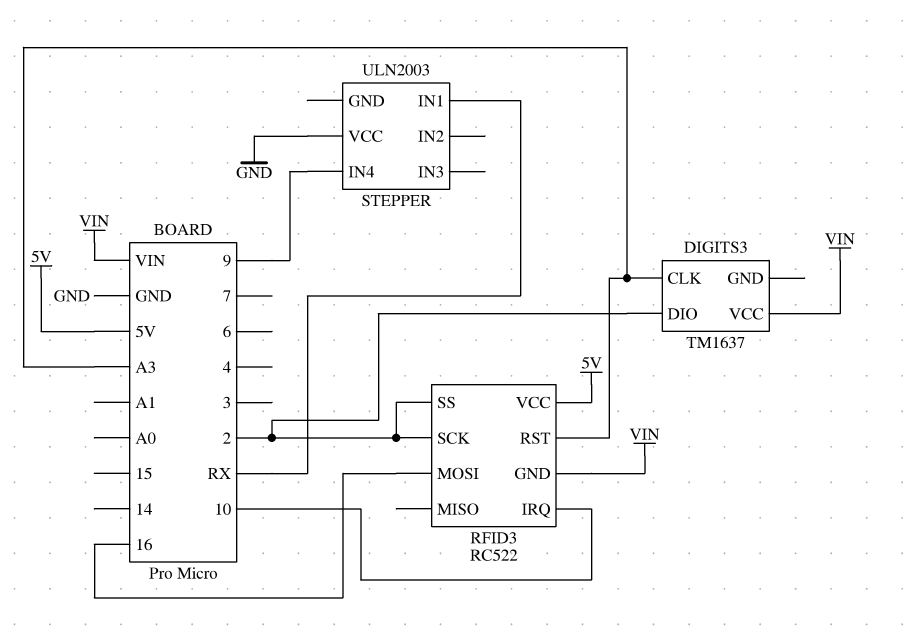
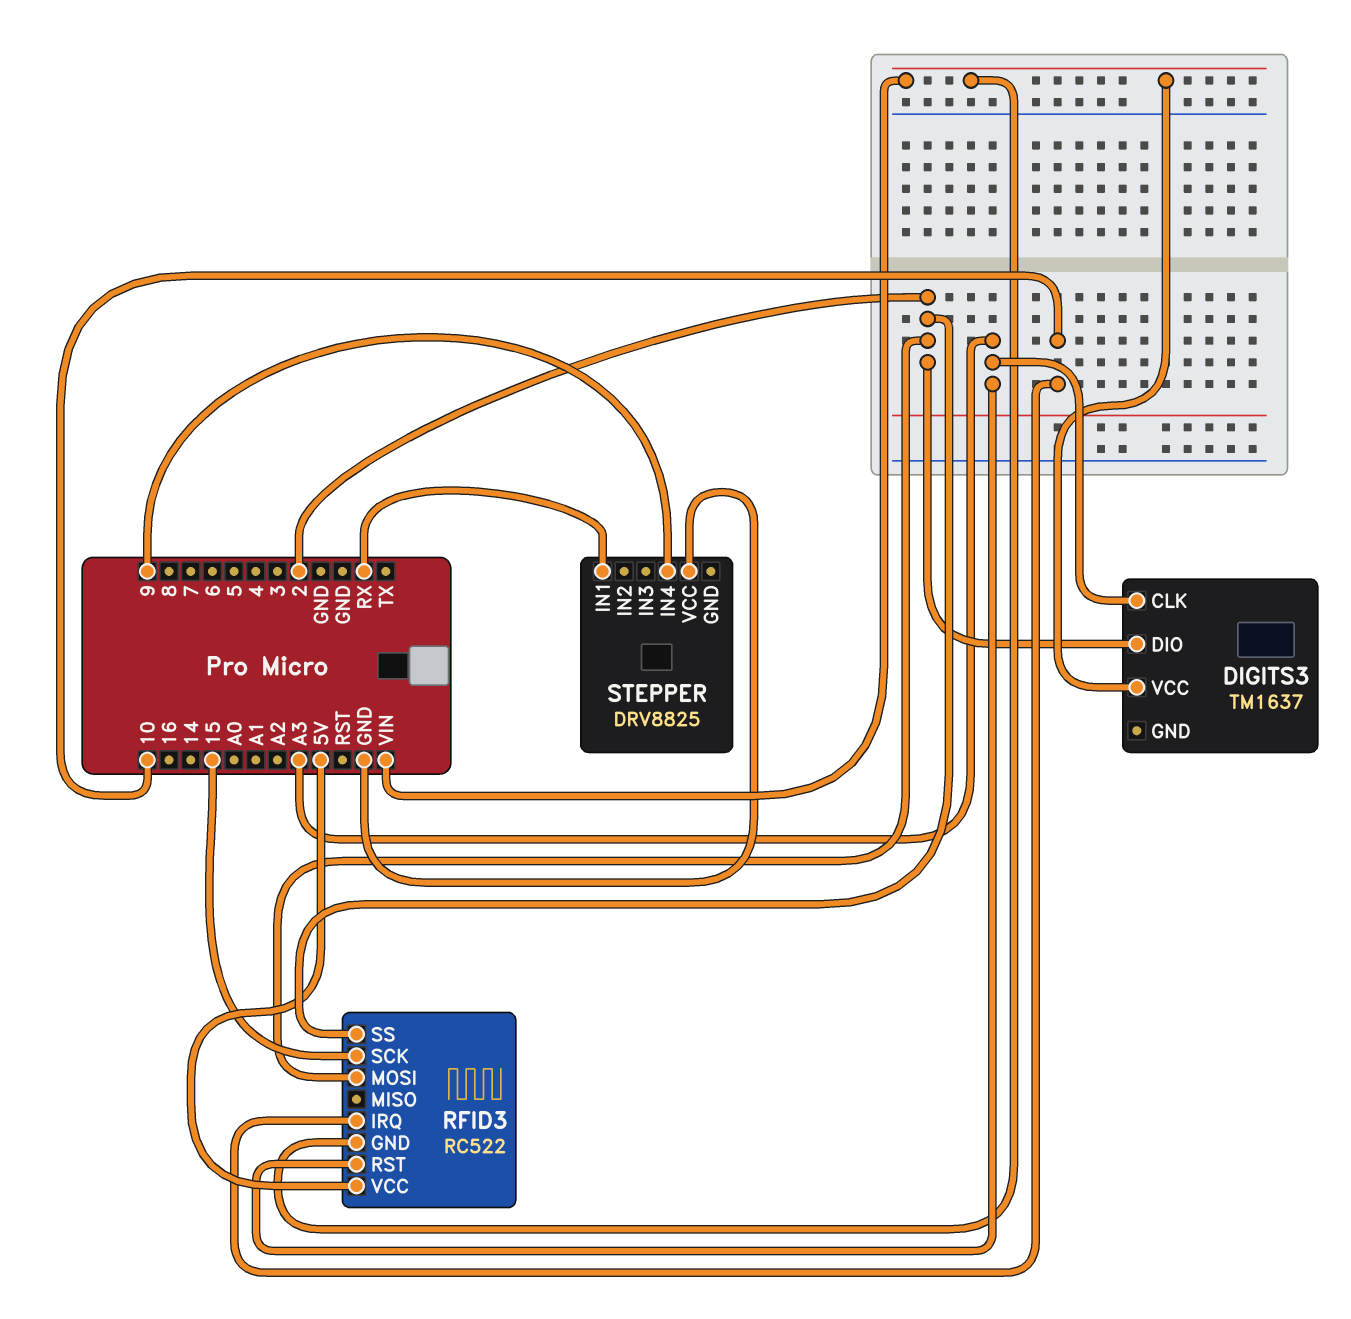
RFID3 pin MOSI: 16 -> 2
RFID3 pin SCK: 2 -> 15
STEPPER: ULN2003 -> DRV8825

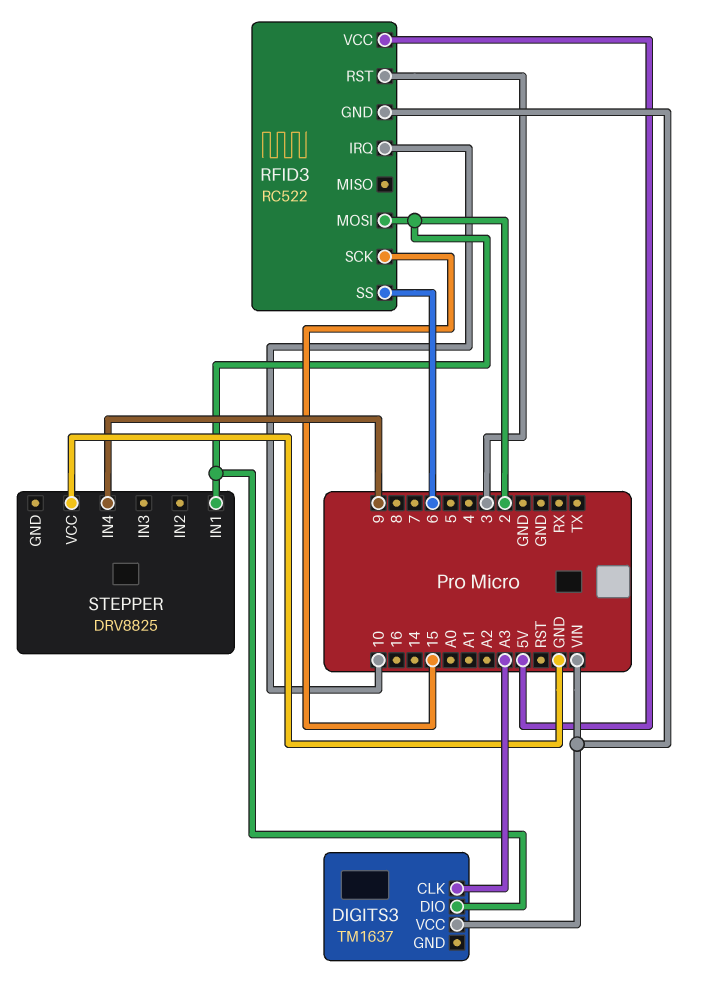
RFID3 pin RST: A3 -> 3
RFID3 pin SS: 2 -> 6
STEPPER pin IN1: RX -> 2

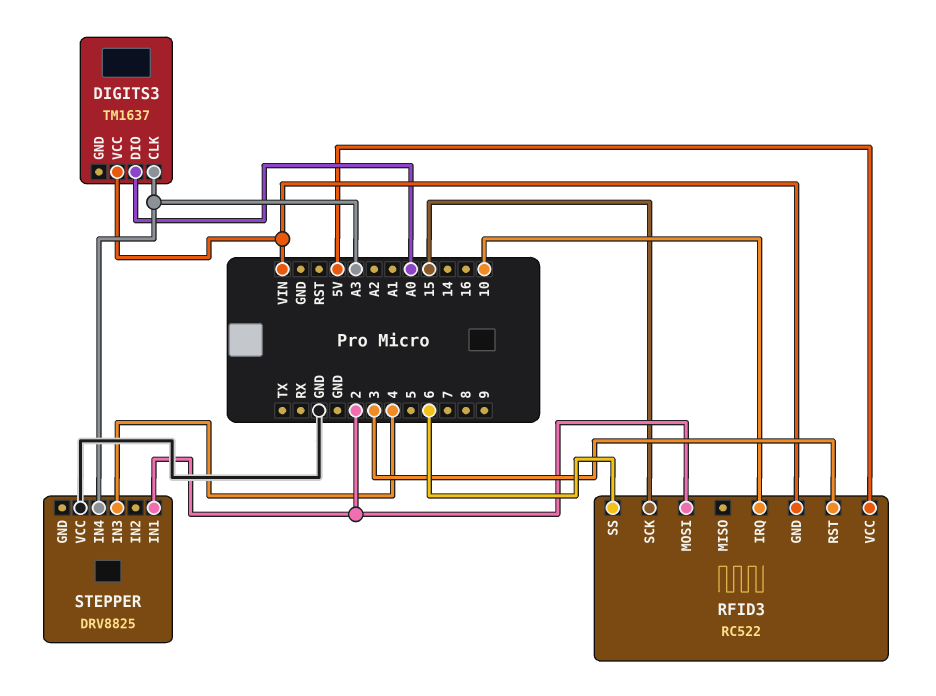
DIGITS3 pin DIO: 2 -> A0
STEPPER pin IN3: none -> 4
STEPPER pin IN4: 9 -> A3

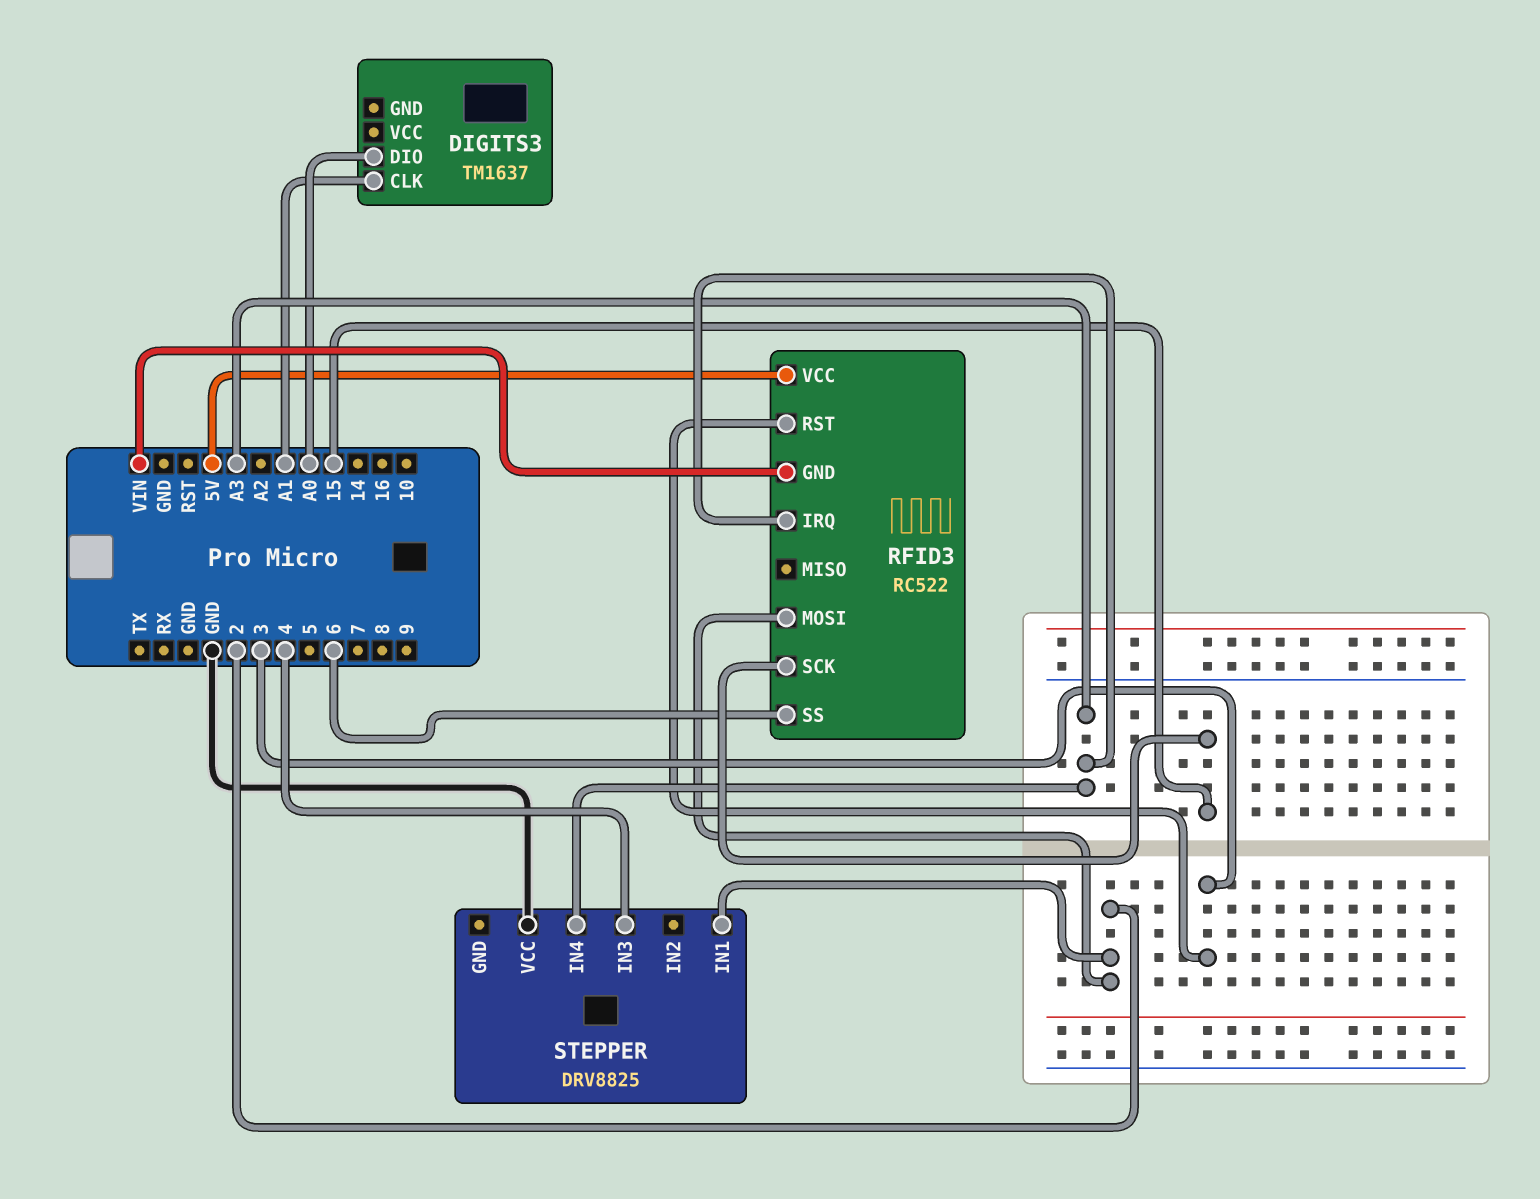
DIGITS3 pin CLK: A3 -> A1
DIGITS3 pin VCC: VIN -> none
RFID3 pin IRQ: 10 -> A3

